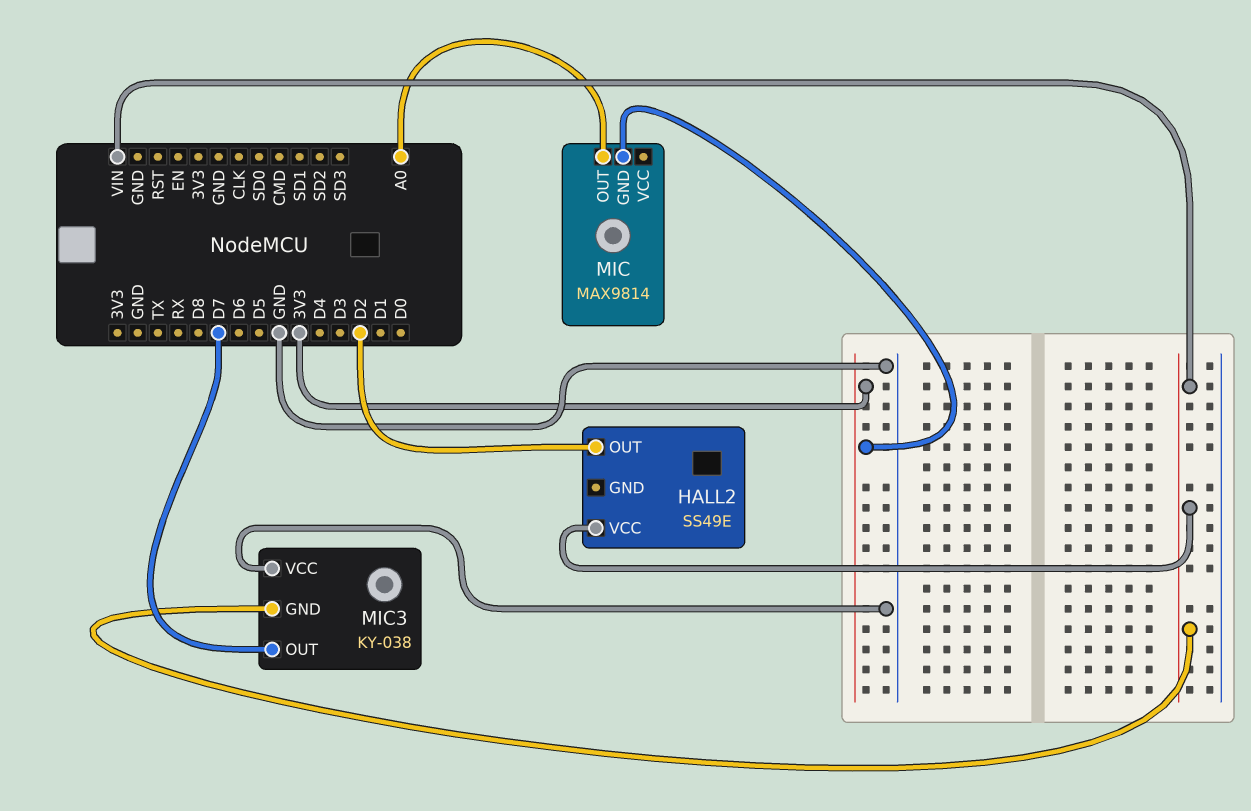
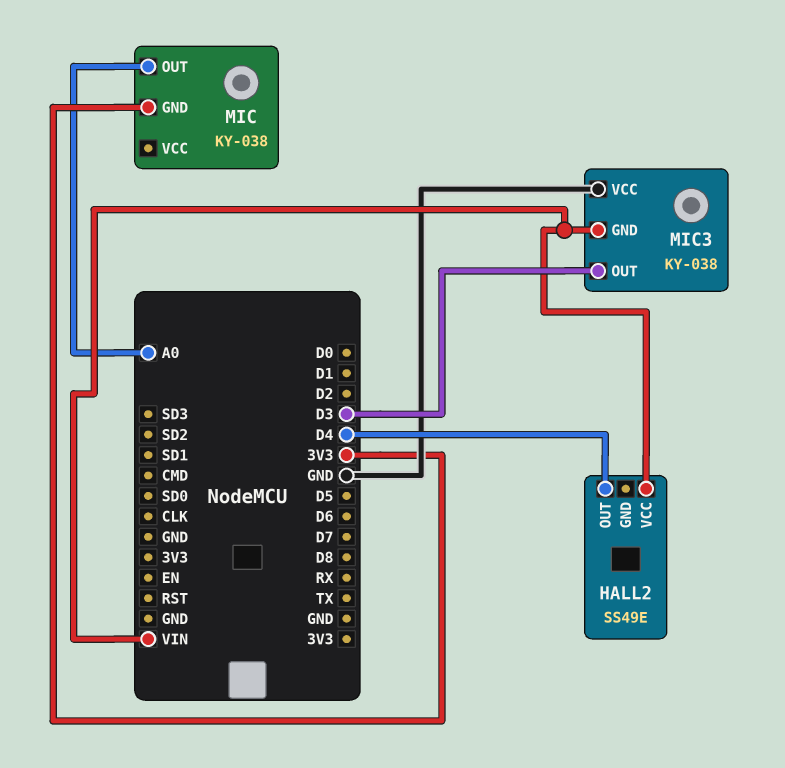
HALL2 pin OUT: D2 -> D4
MIC: MAX9814 -> KY-038
MIC3 pin OUT: D7 -> D3

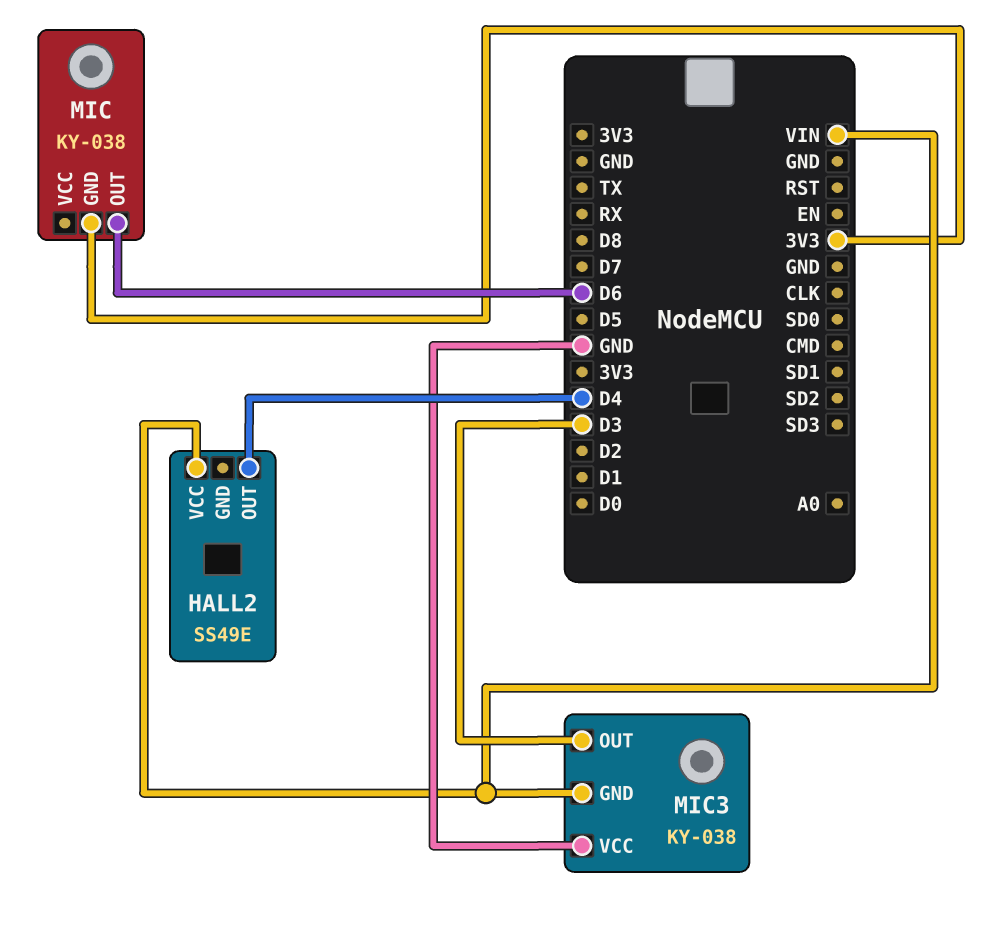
MIC pin OUT: A0 -> D6

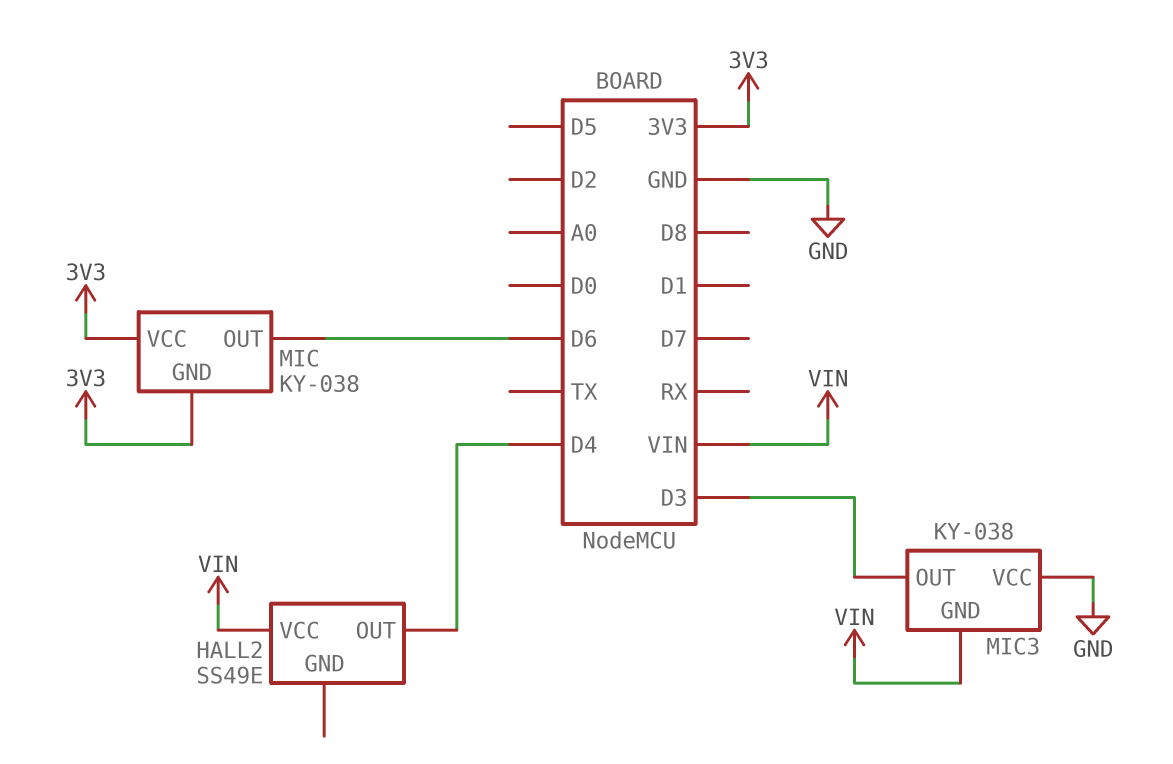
MIC pin VCC: none -> 3V3

